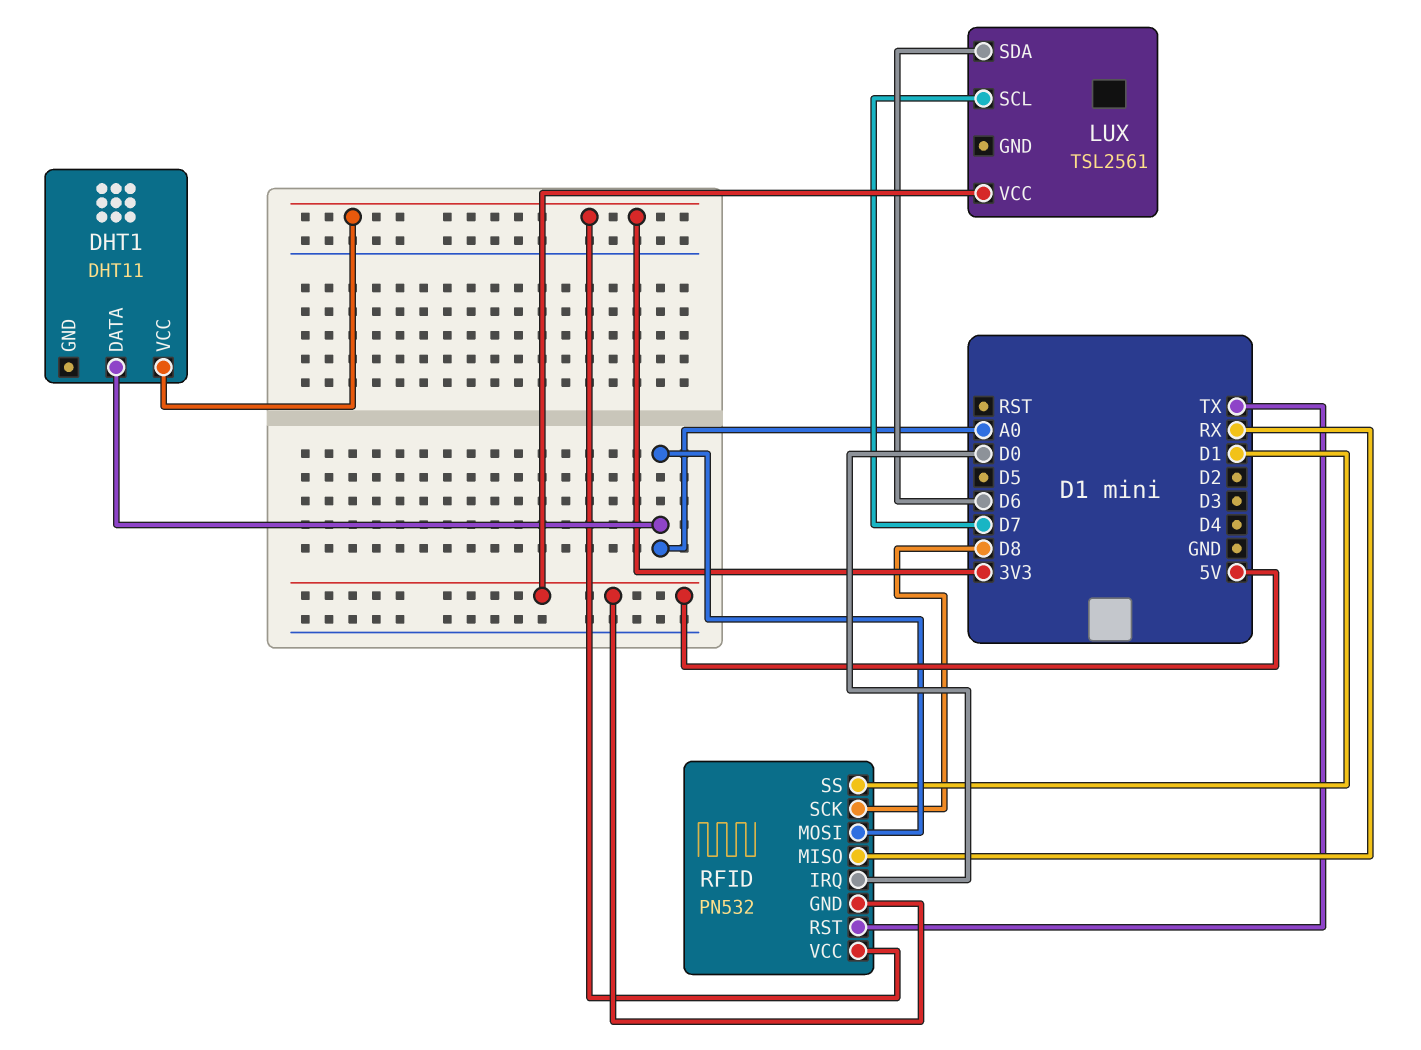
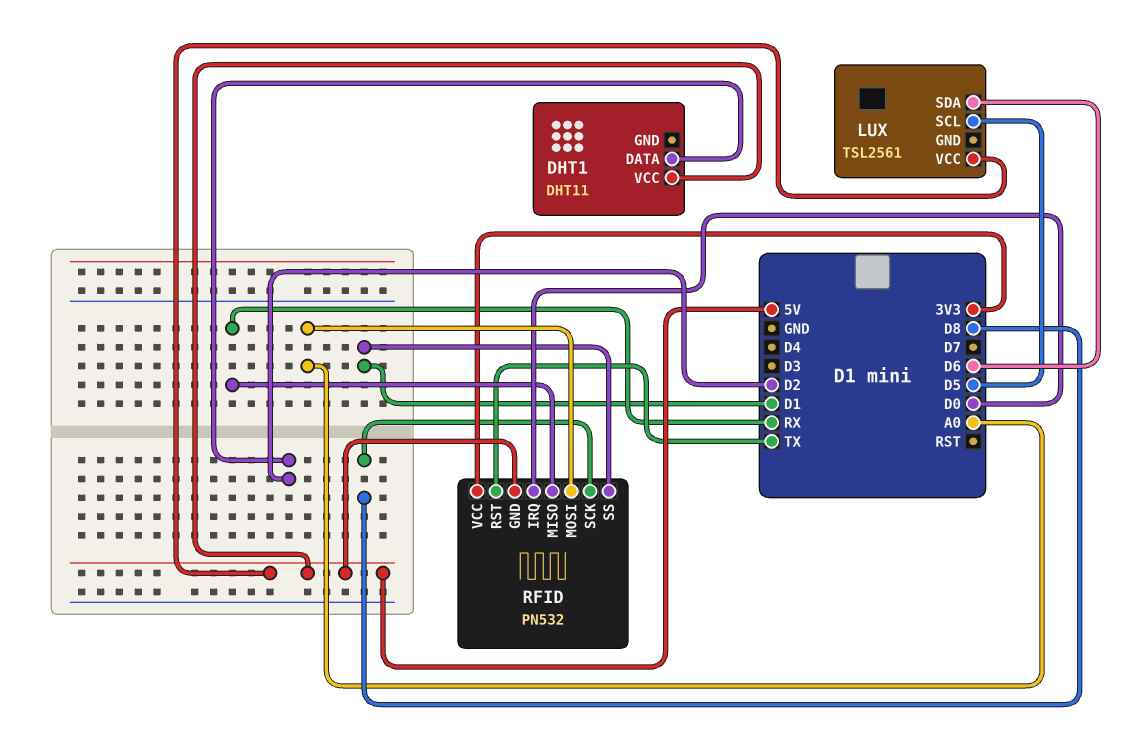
DHT1 pin DATA: A0 -> D2
DHT1 pin VCC: 3V3 -> 5V
LUX pin SCL: D7 -> D5

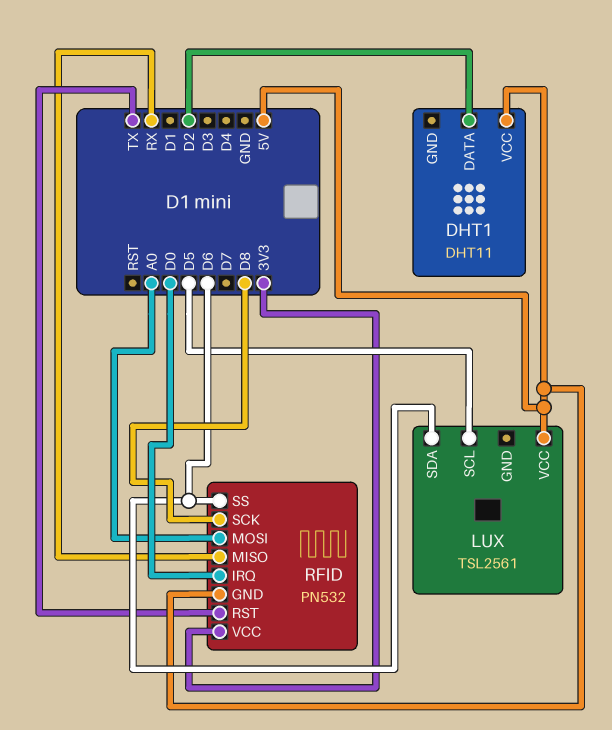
RFID pin SS: D1 -> D6

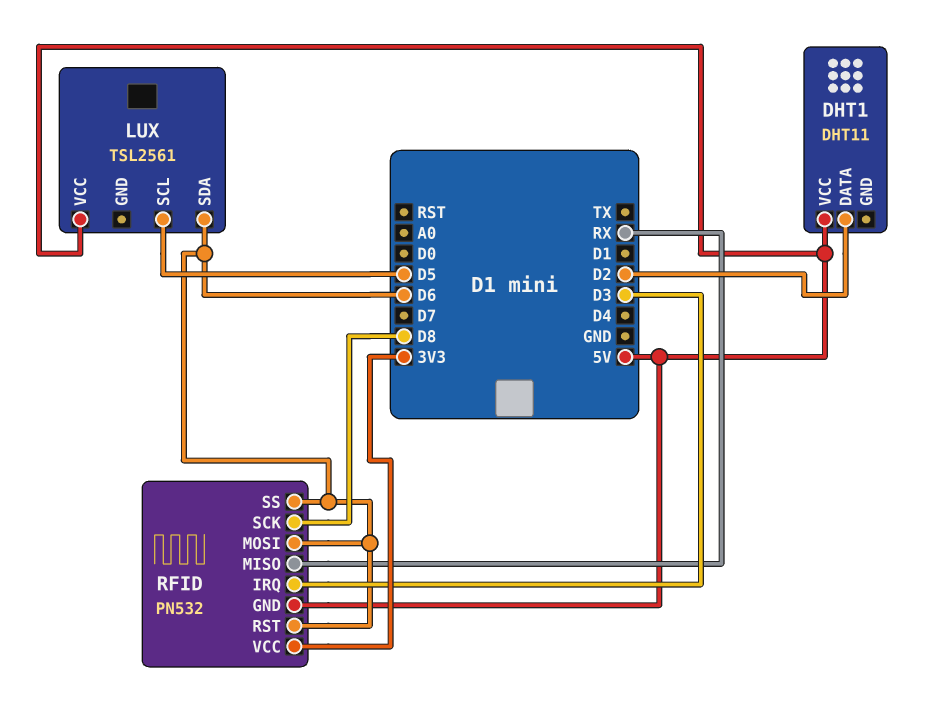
RFID pin IRQ: D0 -> D3
RFID pin MOSI: A0 -> D6
RFID pin RST: TX -> D6

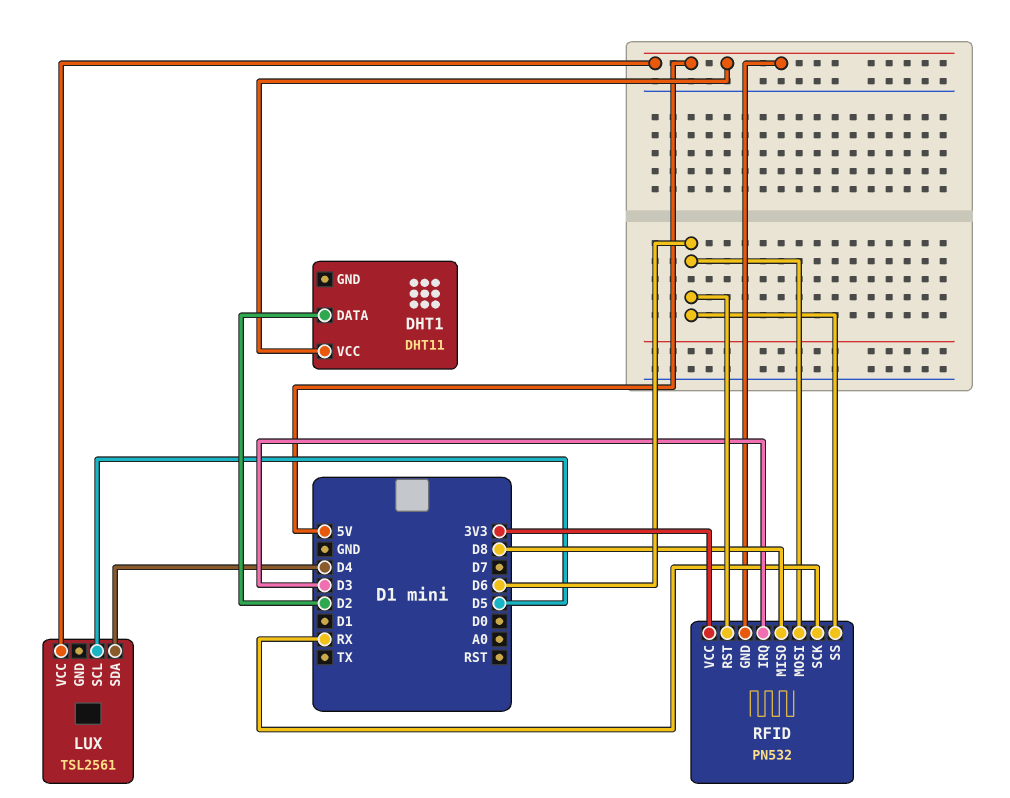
LUX pin SDA: D6 -> D4
RFID pin MISO: RX -> D8
RFID pin SCK: D8 -> RX

